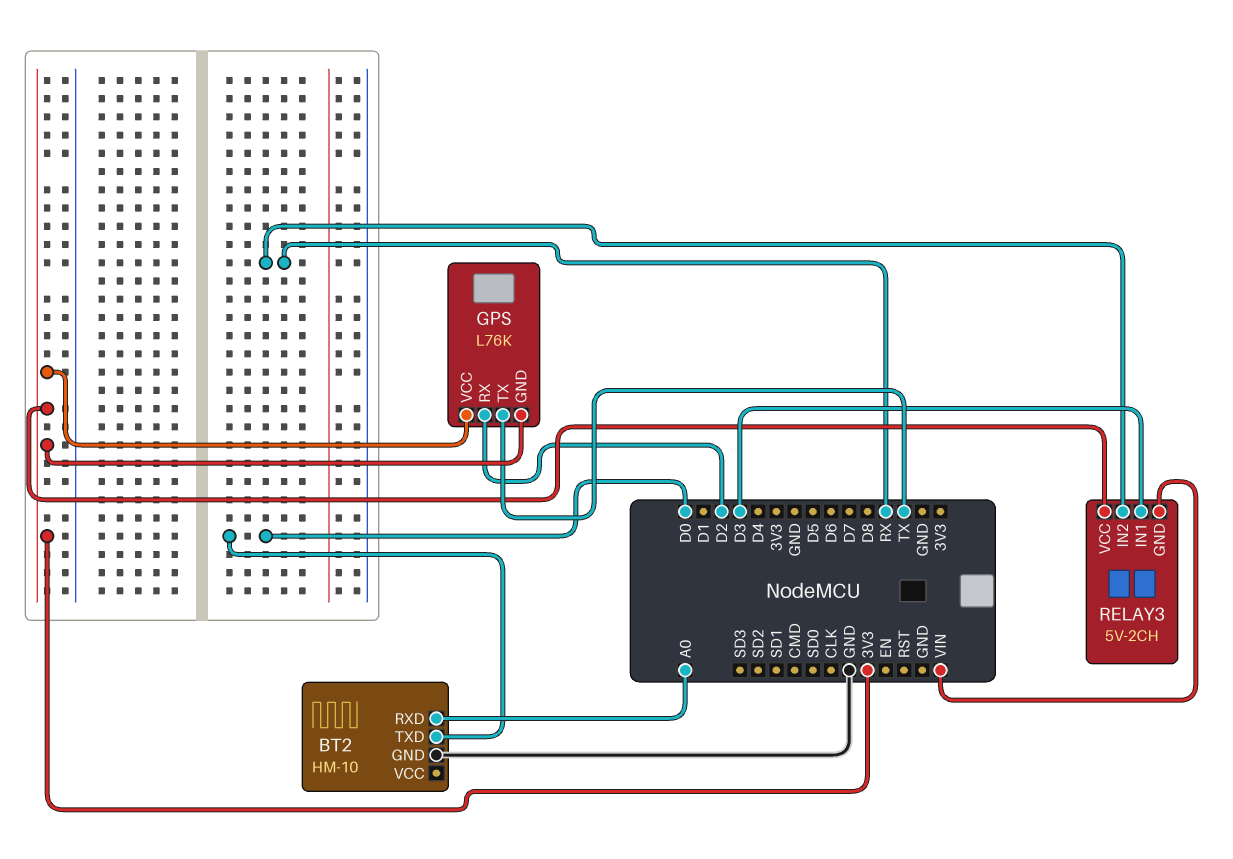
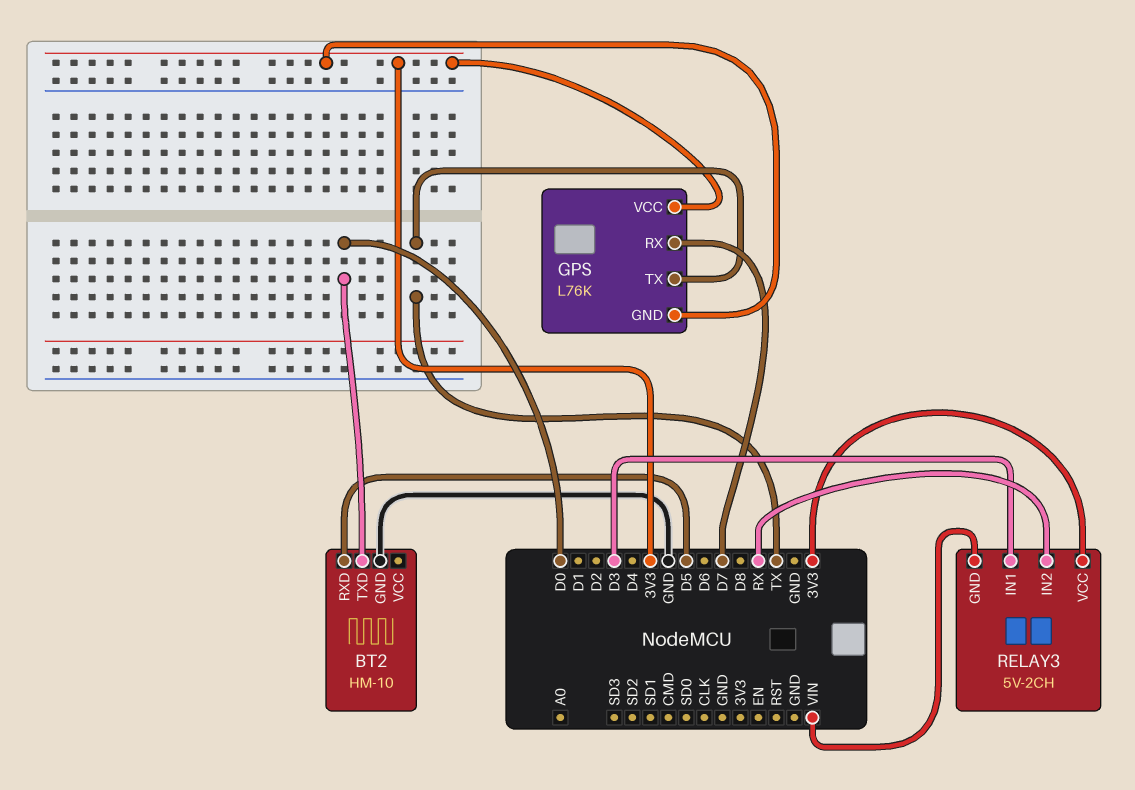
BT2 pin RXD: A0 -> D5
GPS pin RX: D2 -> D7

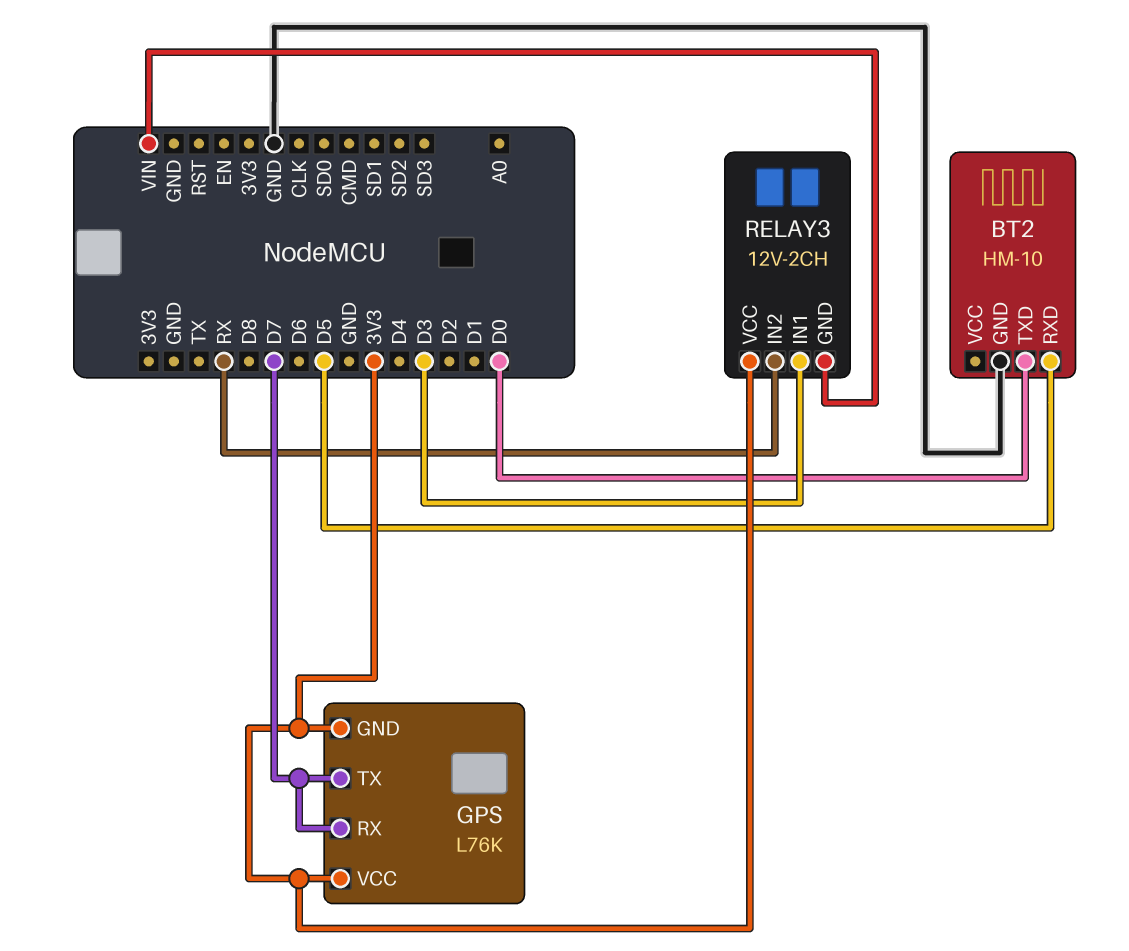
GPS pin TX: TX -> D7
RELAY3: 5V-2CH -> 12V-2CH

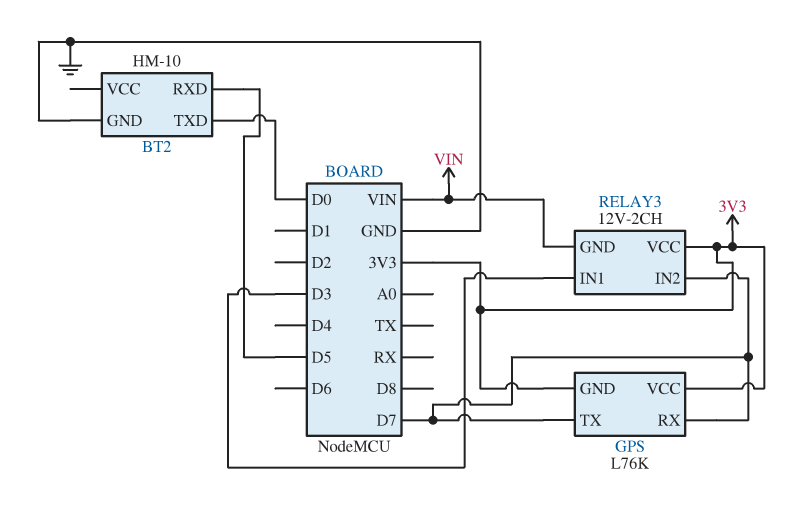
RELAY3 pin IN2: RX -> D7

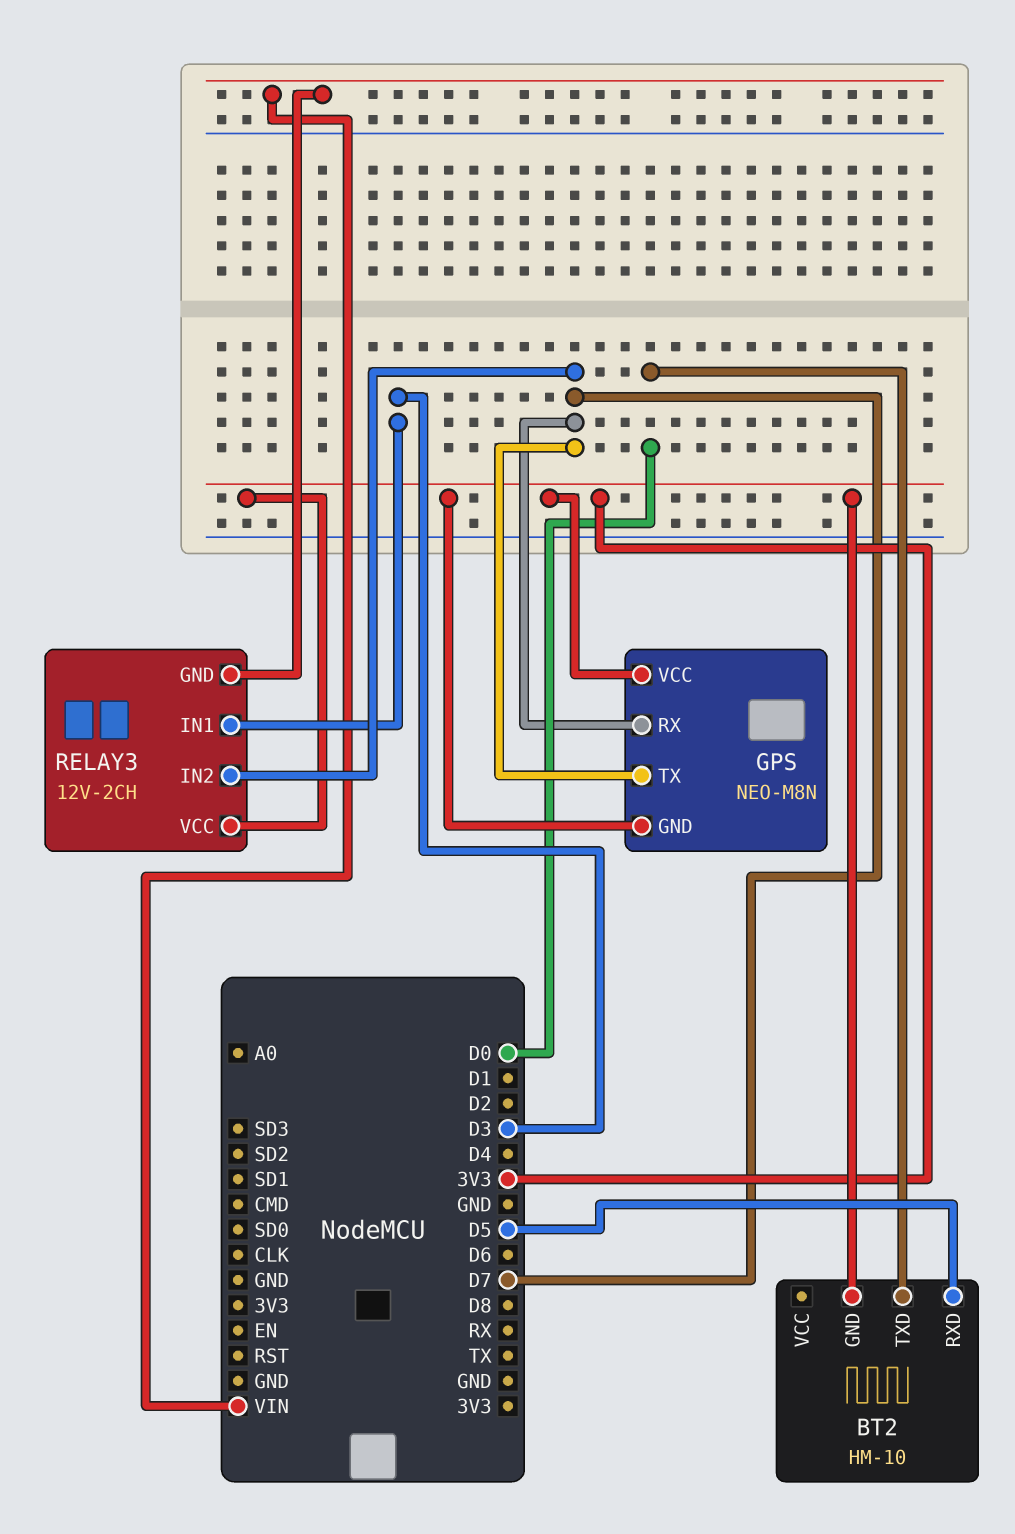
BT2 pin GND: GND -> 3V3
GPS: L76K -> NEO-M8N

